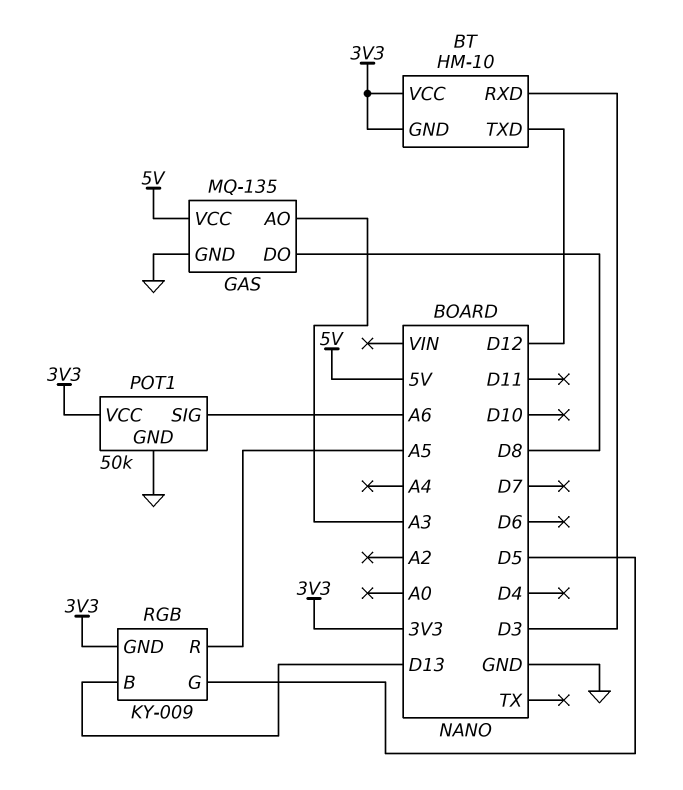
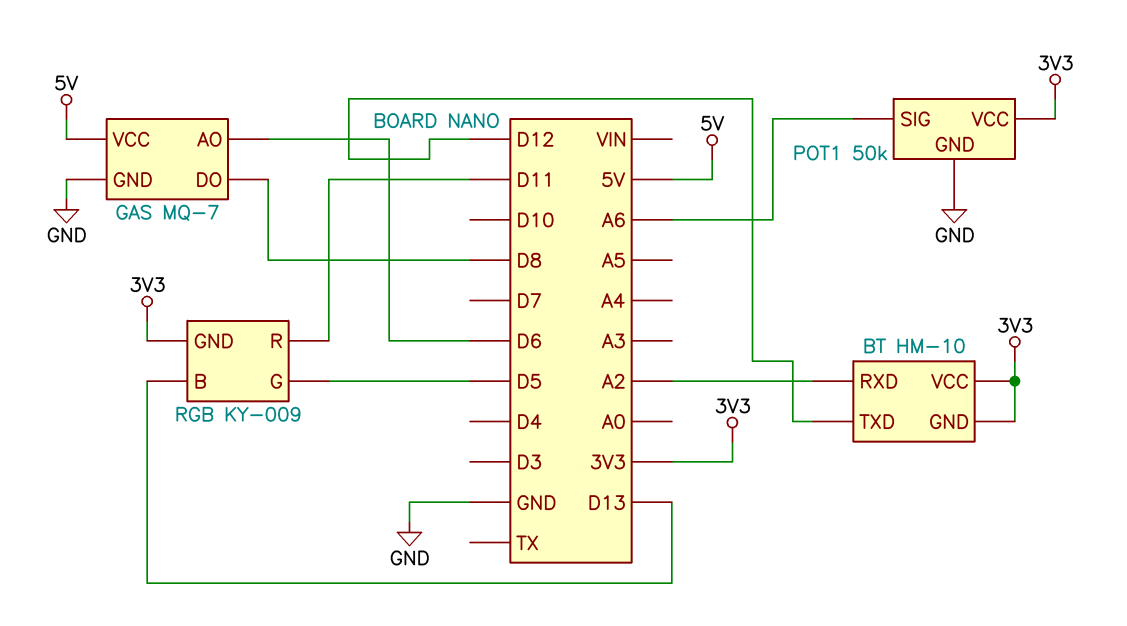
BT pin RXD: D3 -> A2
GAS: MQ-135 -> MQ-7
GAS pin AO: A3 -> D6
RGB pin R: A5 -> D11

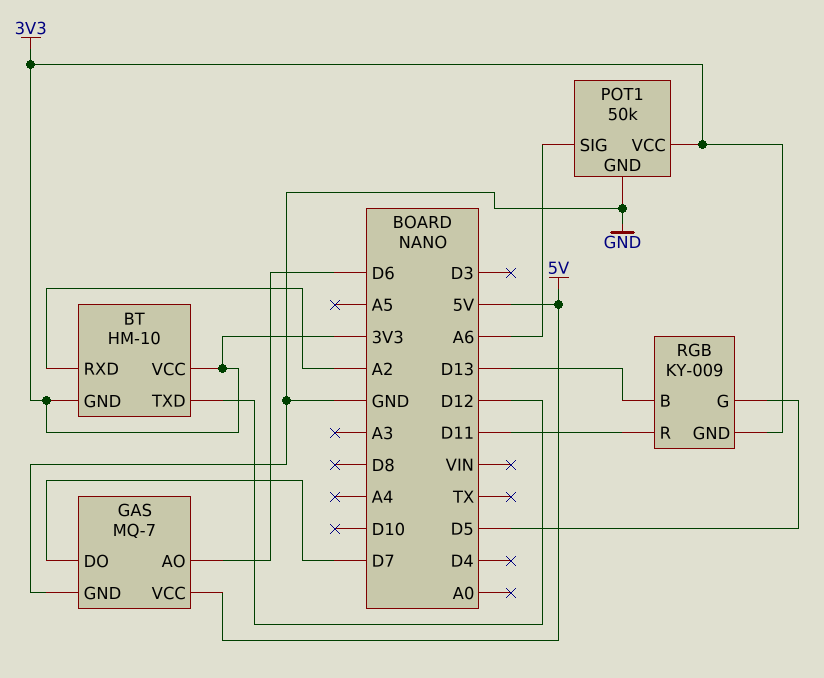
GAS pin DO: D8 -> D7

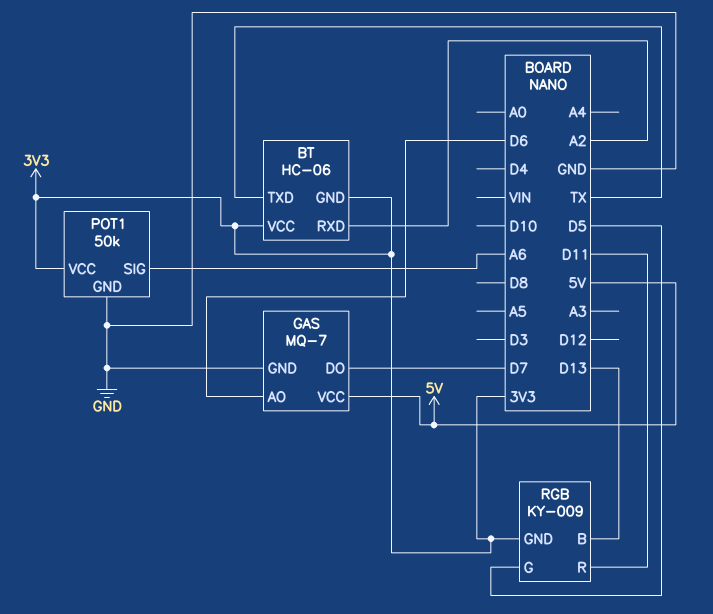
BT: HM-10 -> HC-06
BT pin TXD: D12 -> TX

